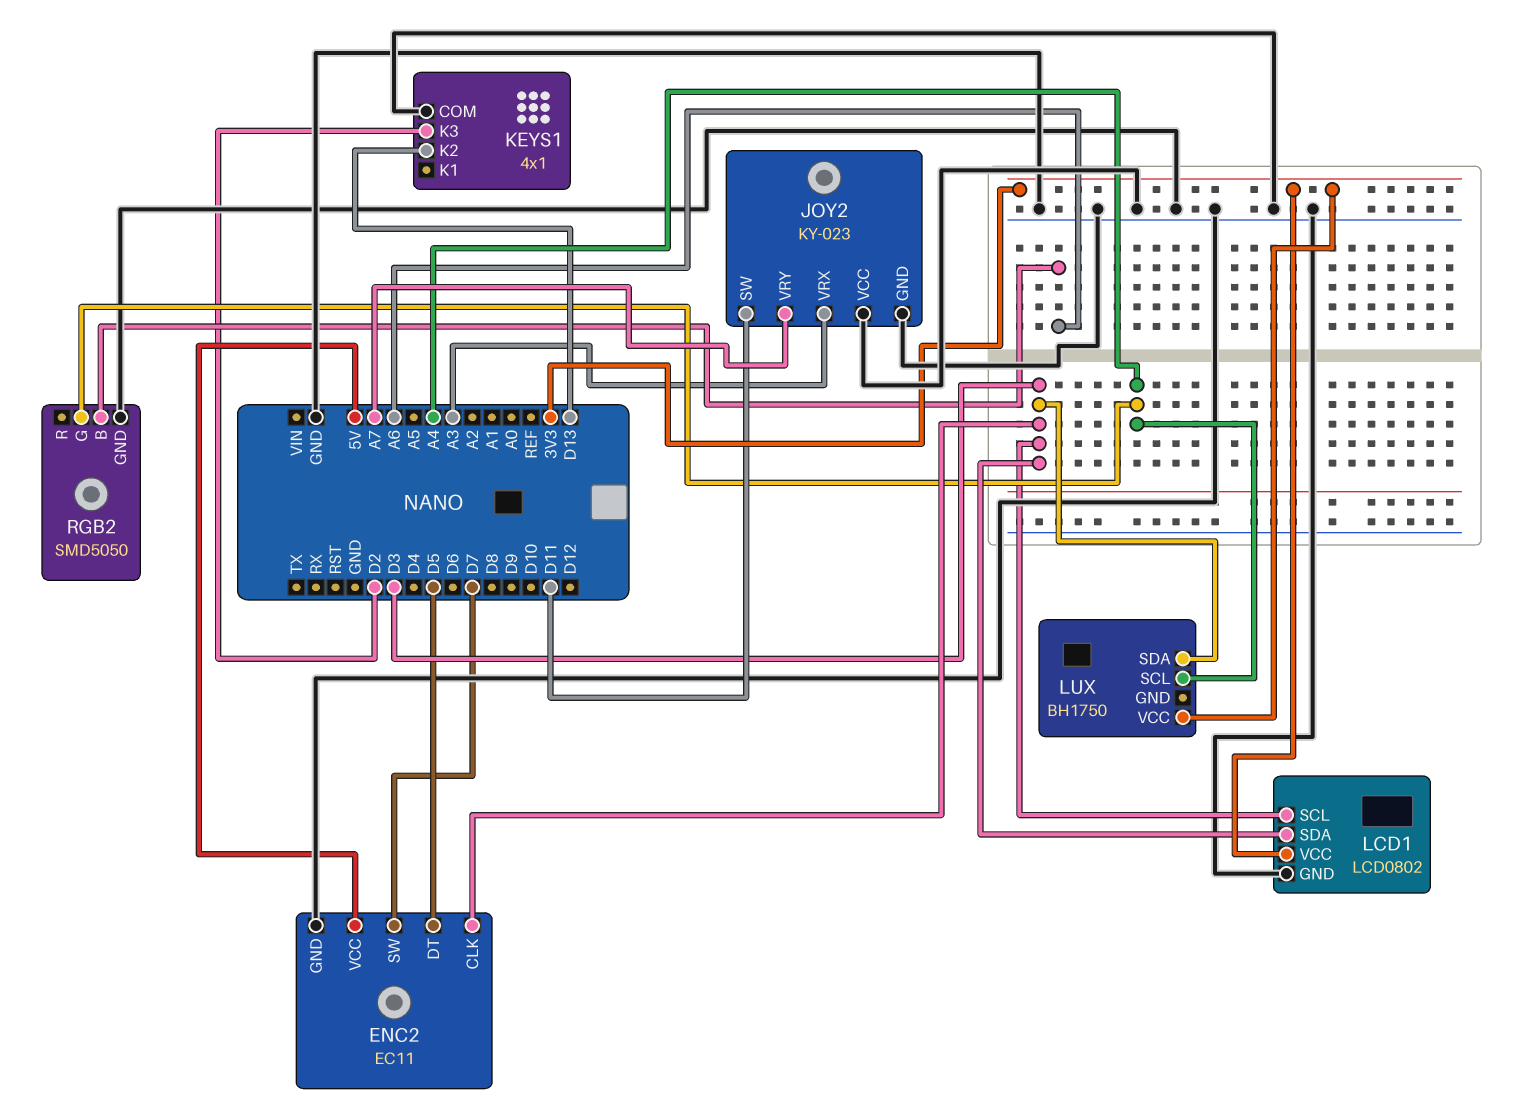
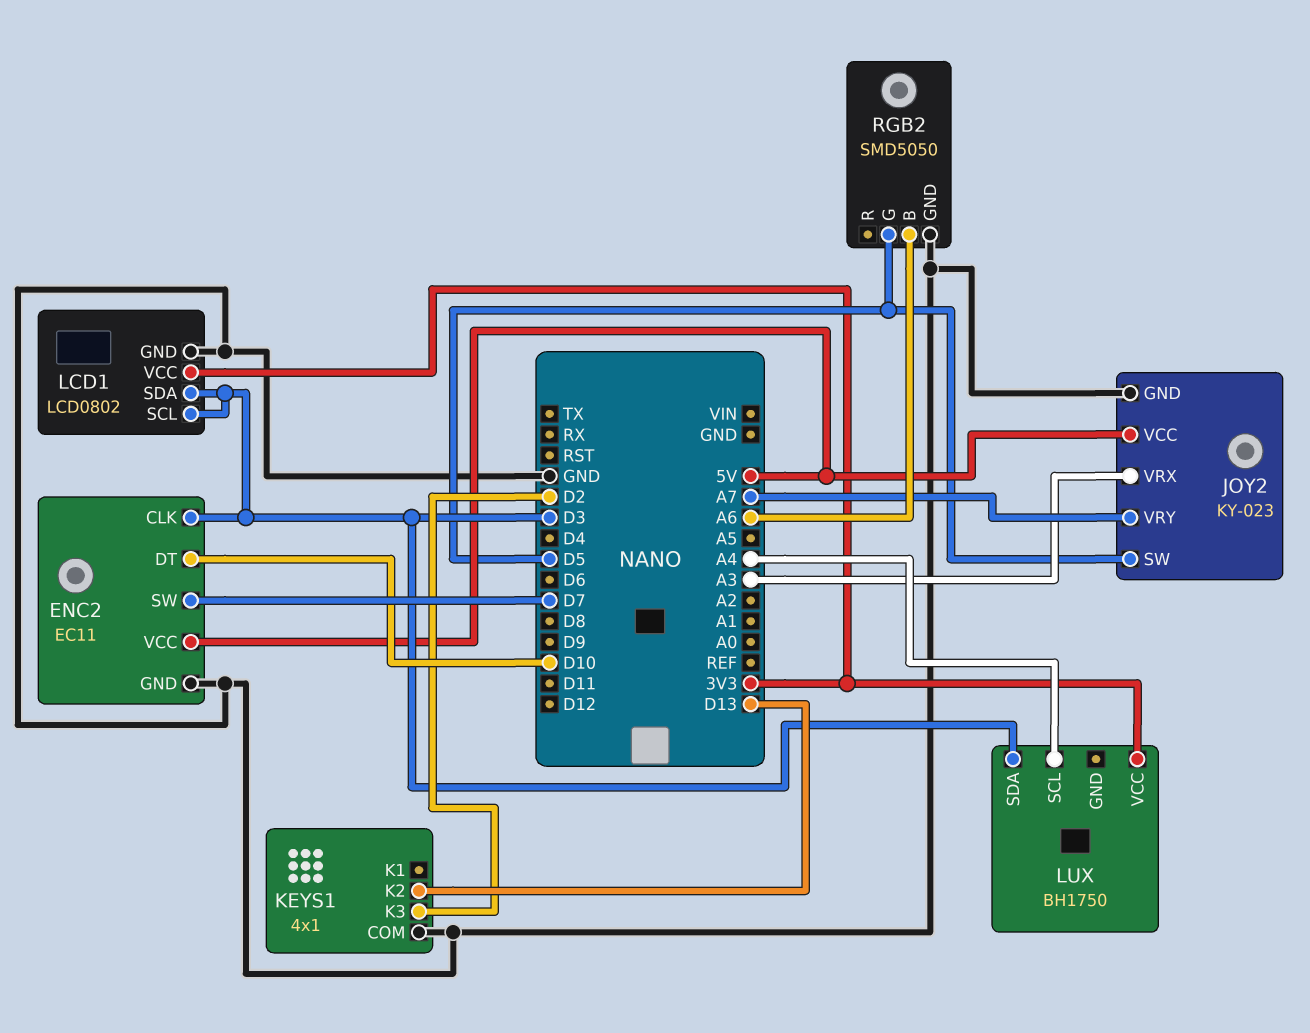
ENC2 pin DT: D5 -> D10
JOY2 pin SW: D11 -> D5
JOY2 pin VCC: GND -> 5V
RGB2 pin G: A4 -> D5

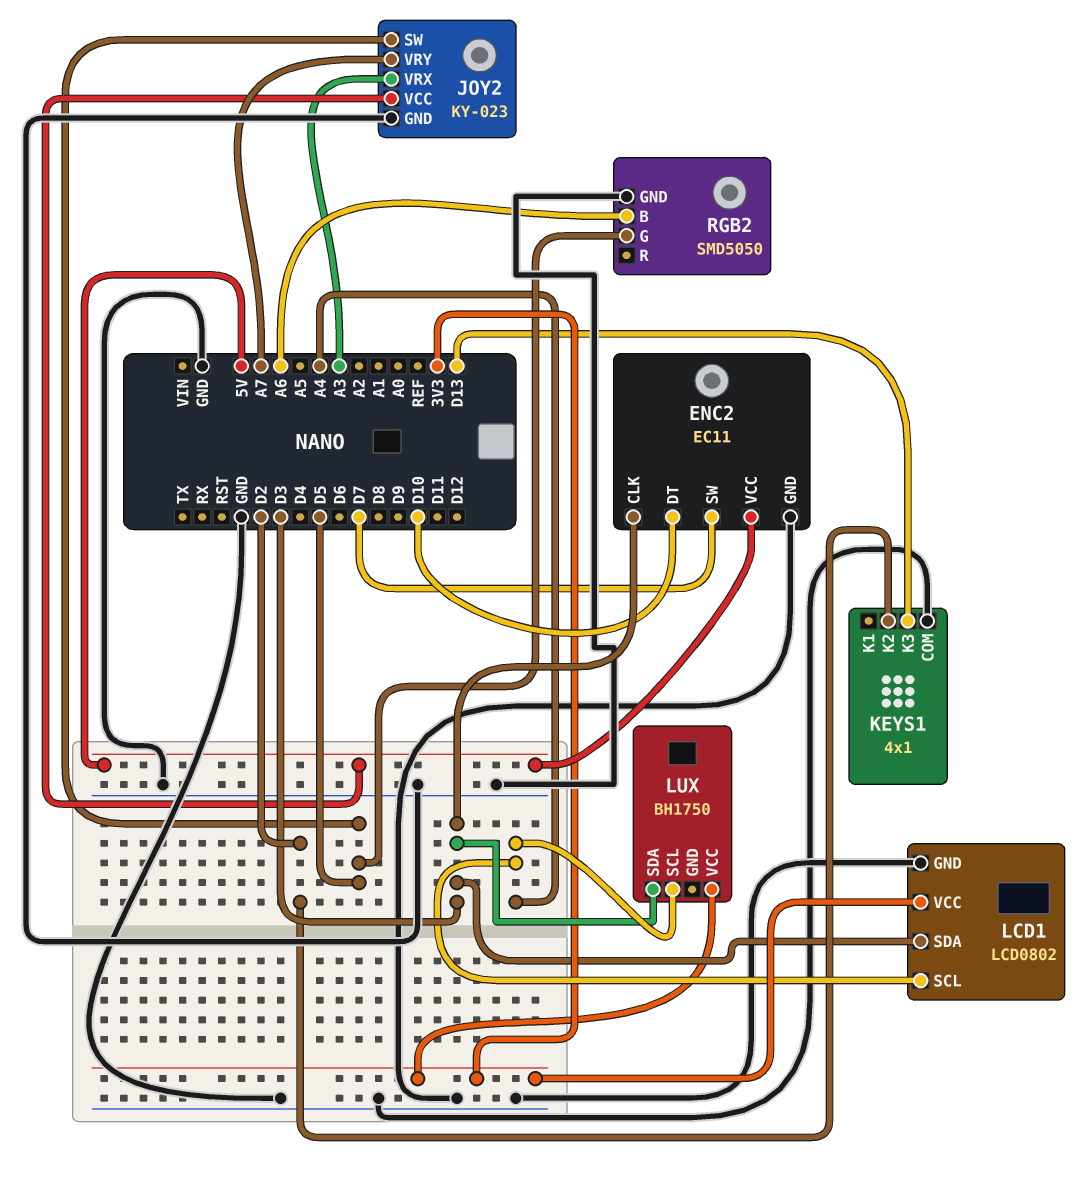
KEYS1 pin K2: D13 -> D2
KEYS1 pin K3: D2 -> D13
LCD1 pin SCL: D3 -> A4

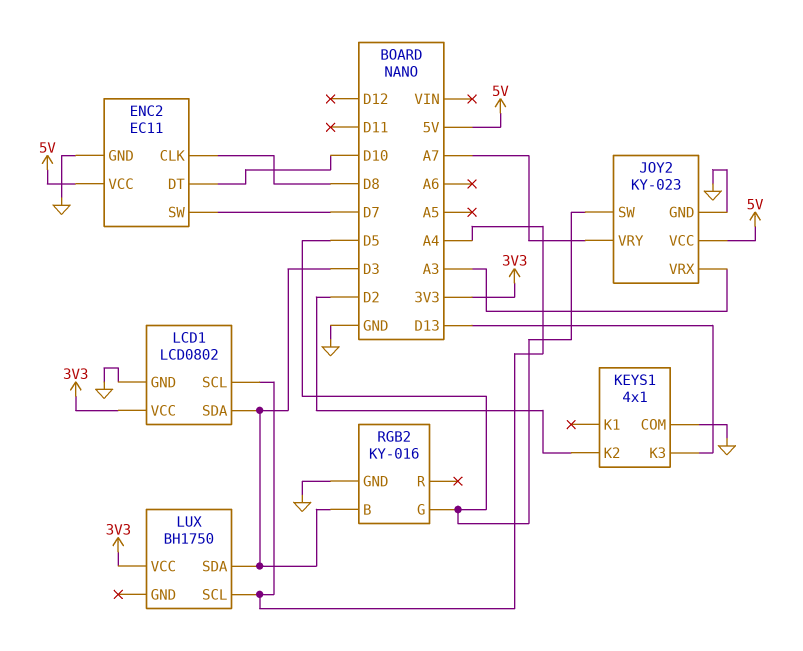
ENC2 pin CLK: D3 -> D8
RGB2: SMD5050 -> KY-016
RGB2 pin B: A6 -> D3

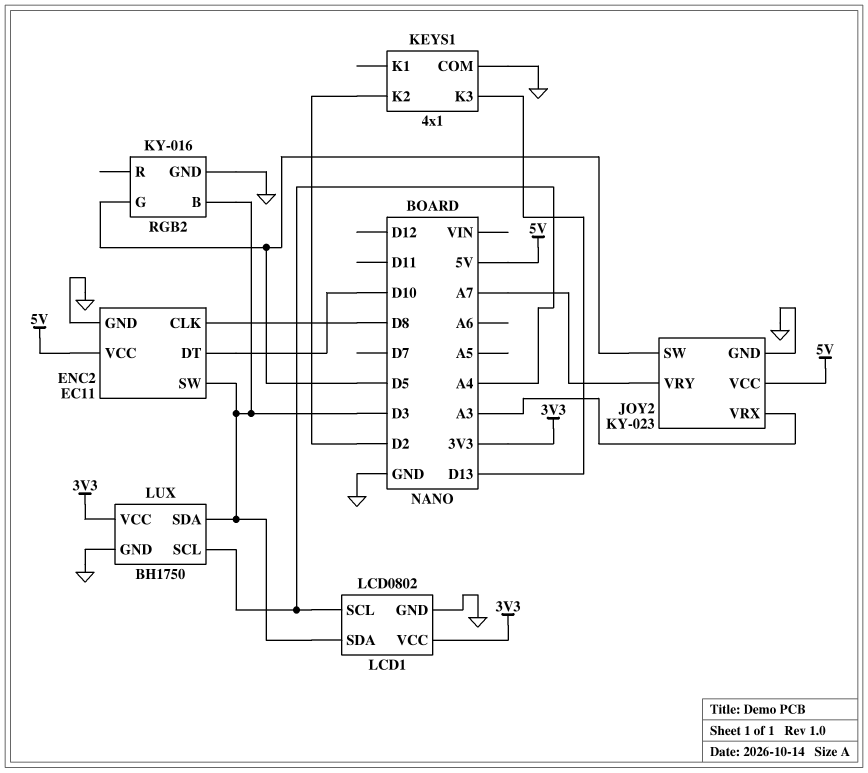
ENC2 pin SW: D7 -> D3
LUX pin GND: none -> GND

